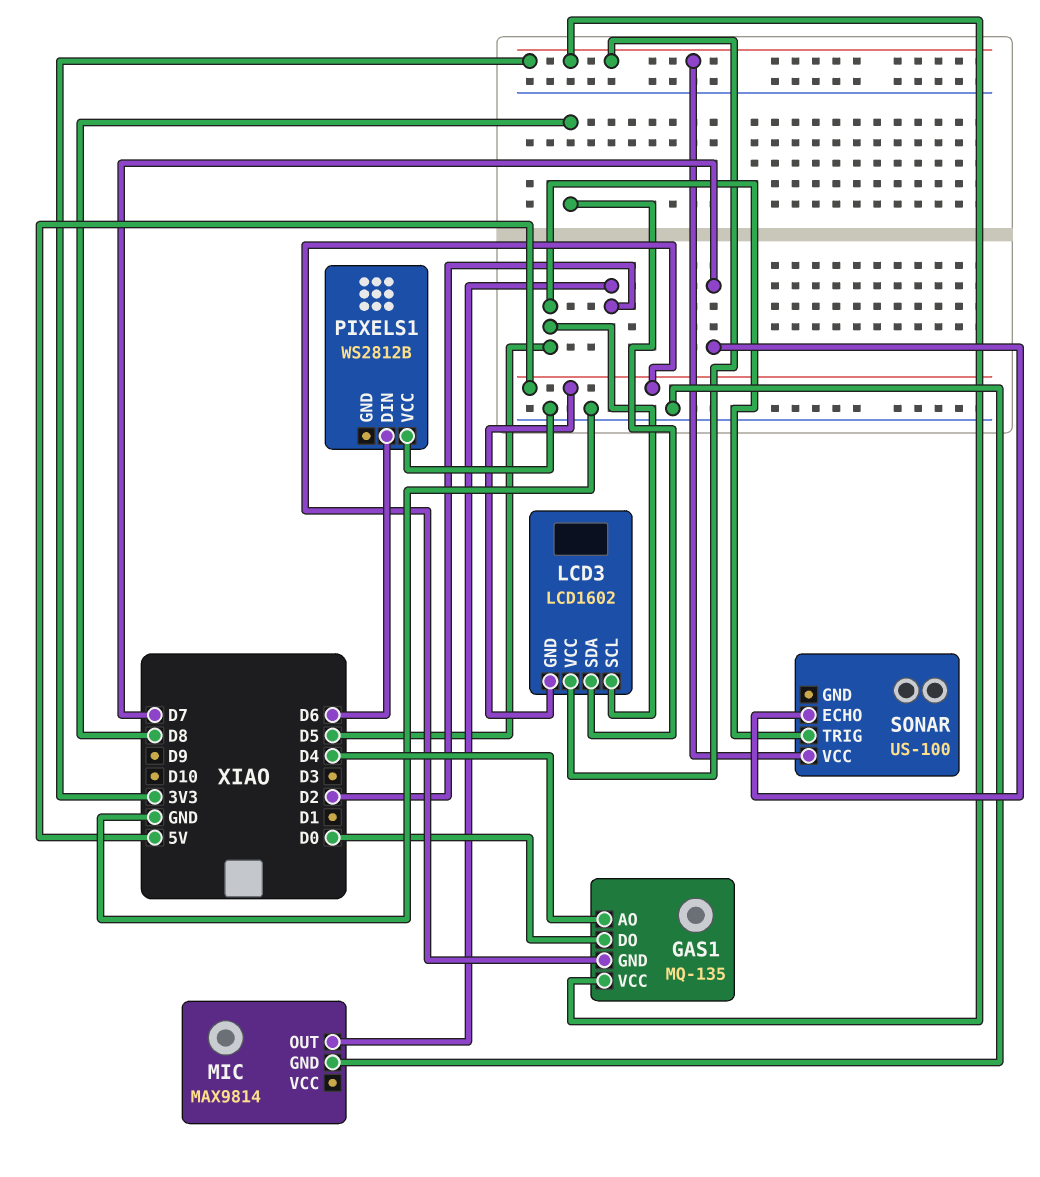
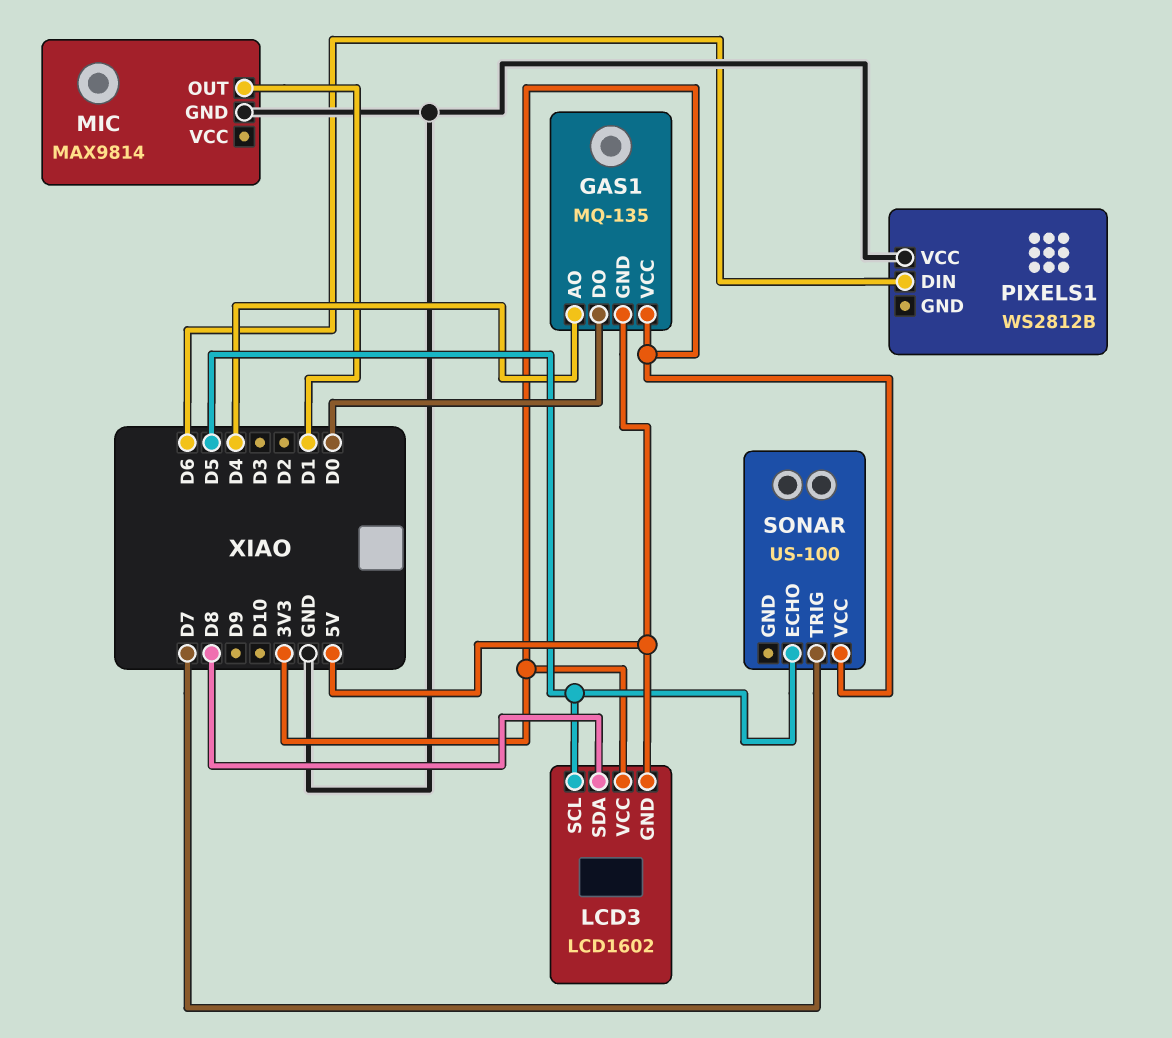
MIC pin OUT: D2 -> D1
SONAR pin ECHO: D7 -> D5
SONAR pin TRIG: D5 -> D7

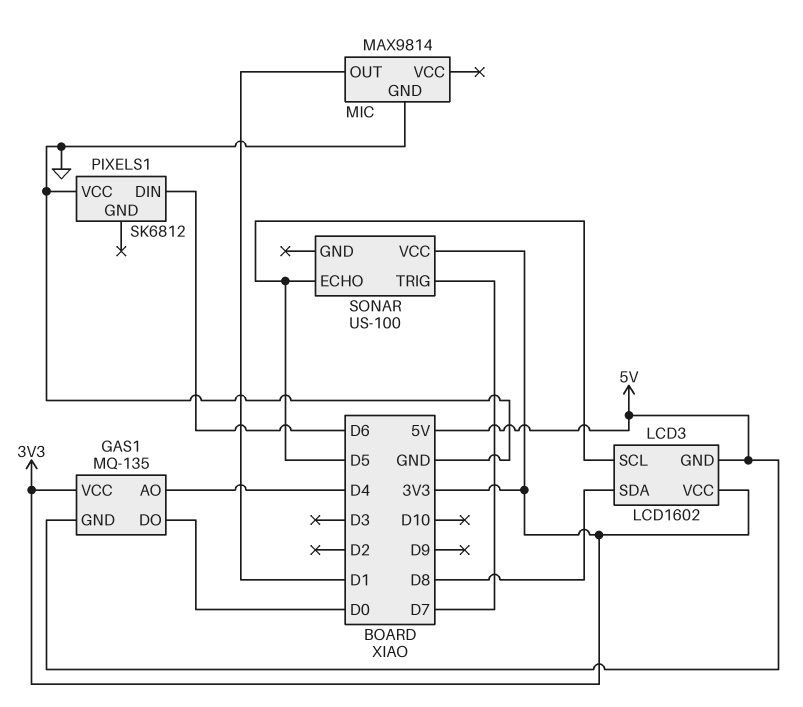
PIXELS1: WS2812B -> SK6812

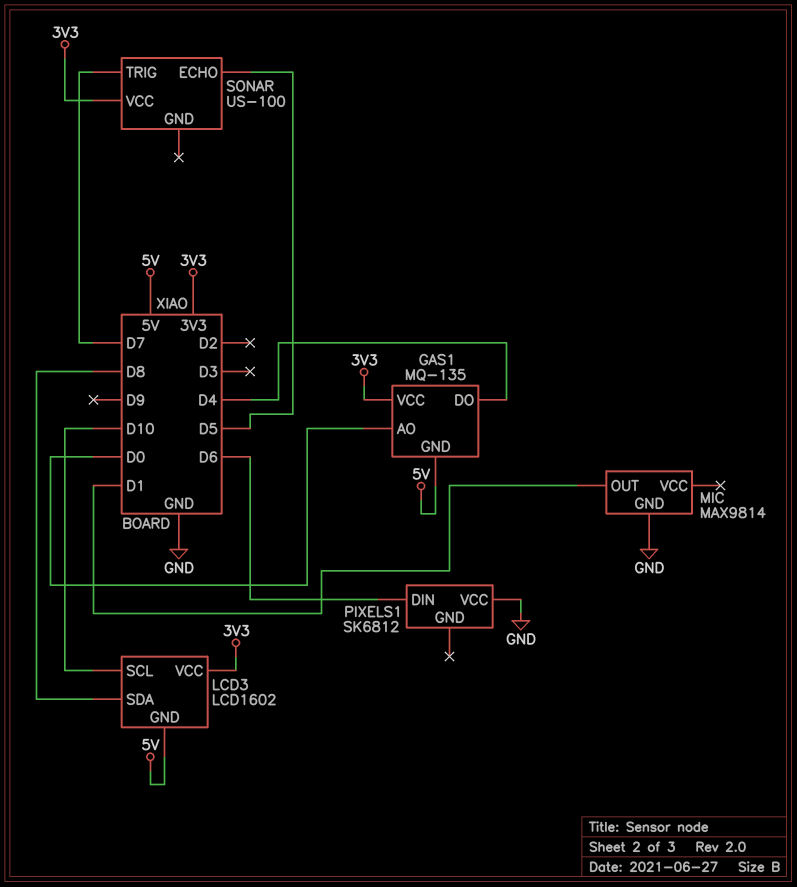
GAS1 pin AO: D4 -> D0
GAS1 pin DO: D0 -> D4
LCD3 pin SCL: D5 -> D10

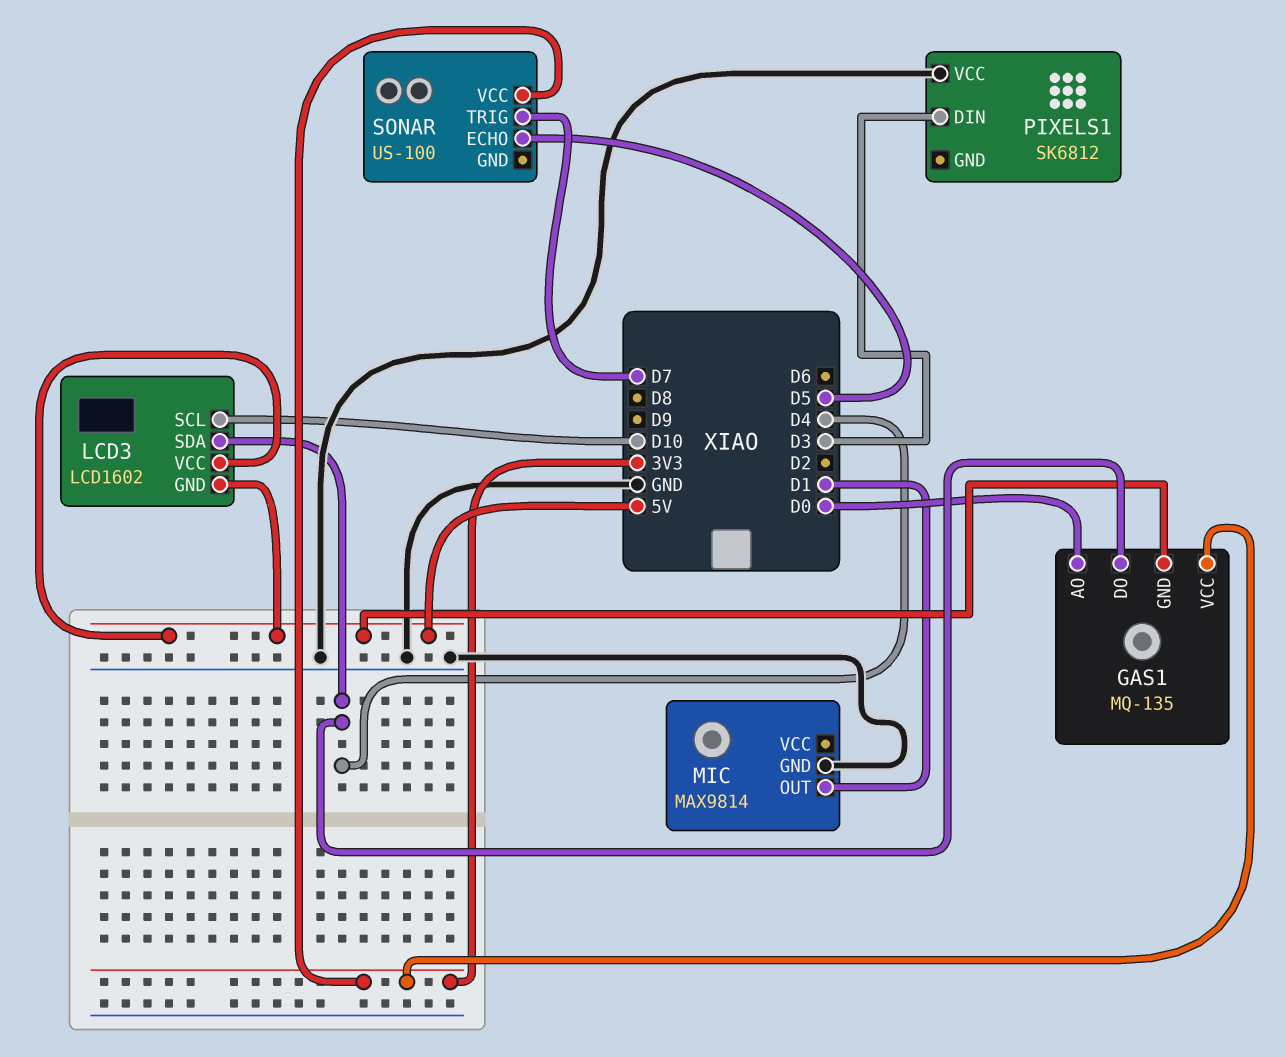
LCD3 pin SDA: D8 -> D4
LCD3 pin VCC: 3V3 -> 5V
PIXELS1 pin DIN: D6 -> D3

